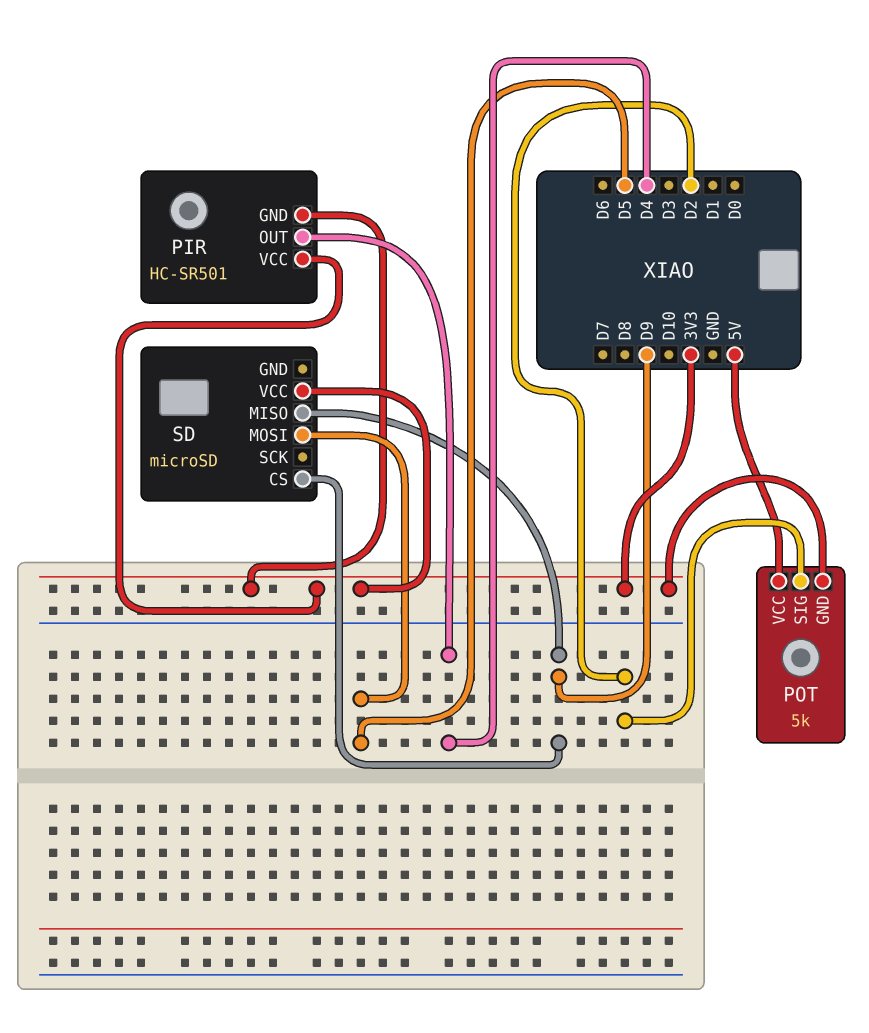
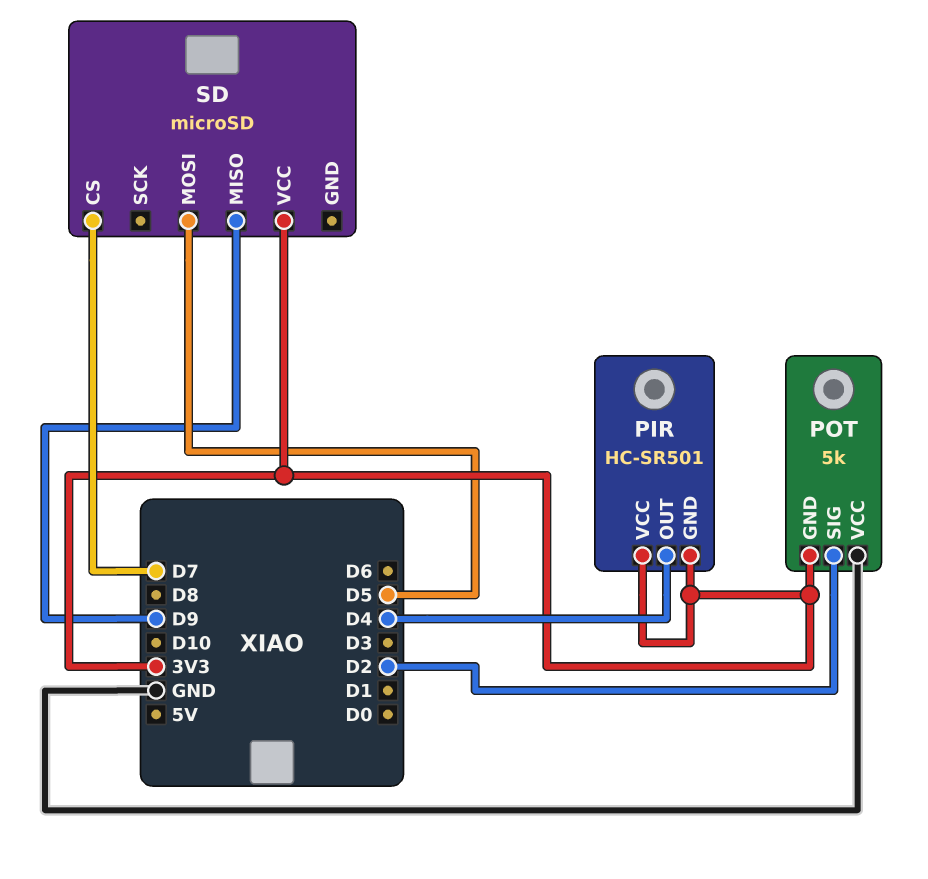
POT pin VCC: 5V -> GND
SD pin CS: D9 -> D7

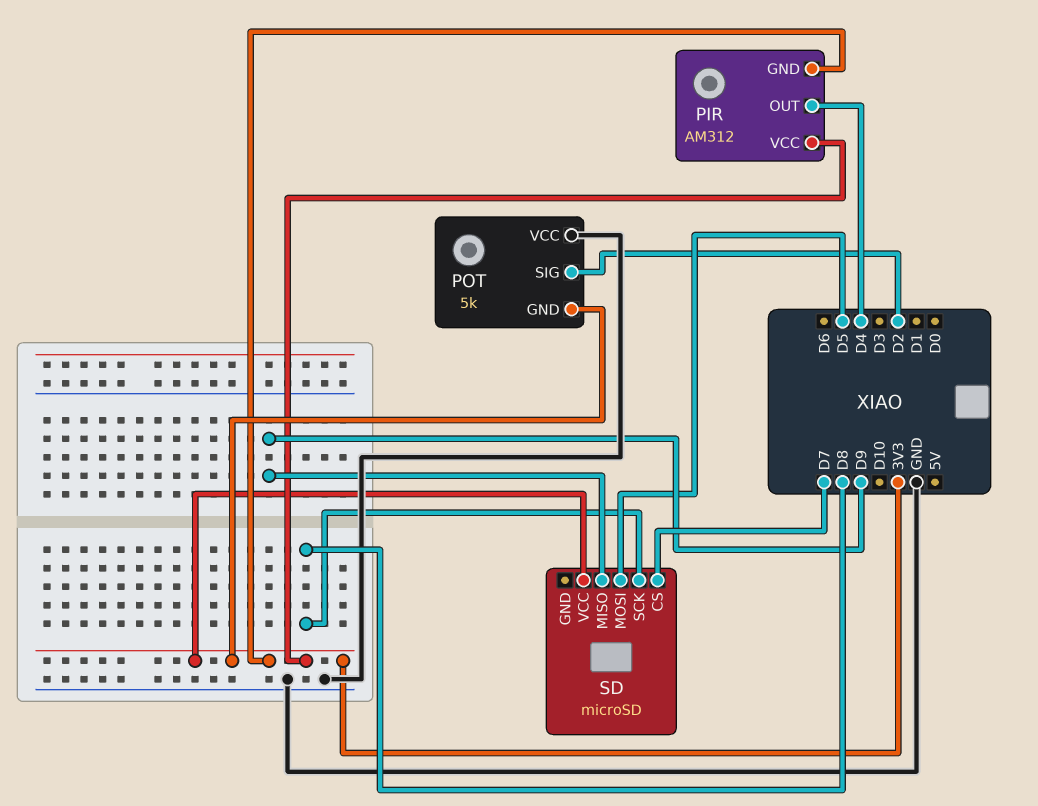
PIR: HC-SR501 -> AM312
SD pin SCK: none -> D8

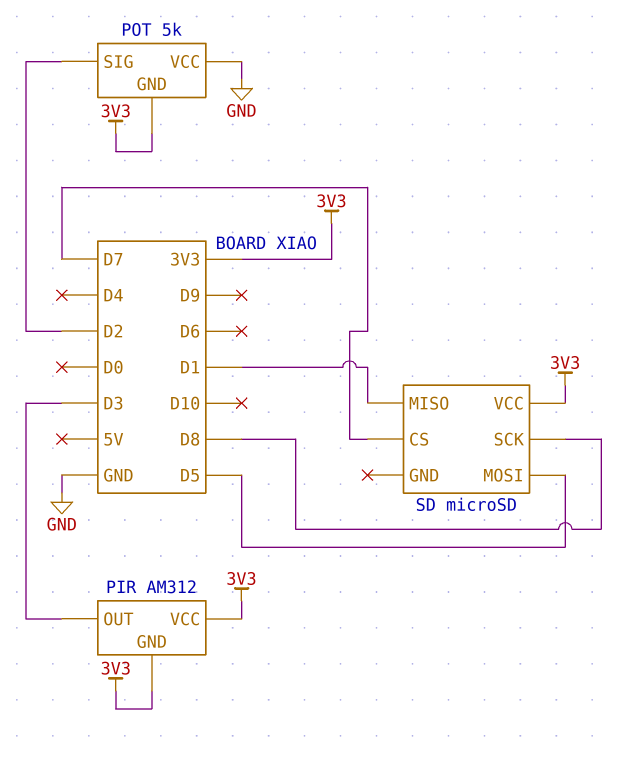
PIR pin OUT: D4 -> D3
SD pin MISO: D9 -> D1

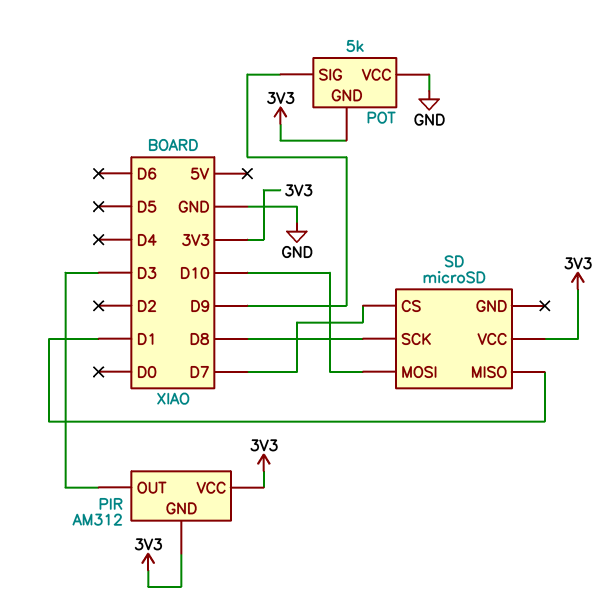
POT pin SIG: D2 -> D9
SD pin MOSI: D5 -> D10

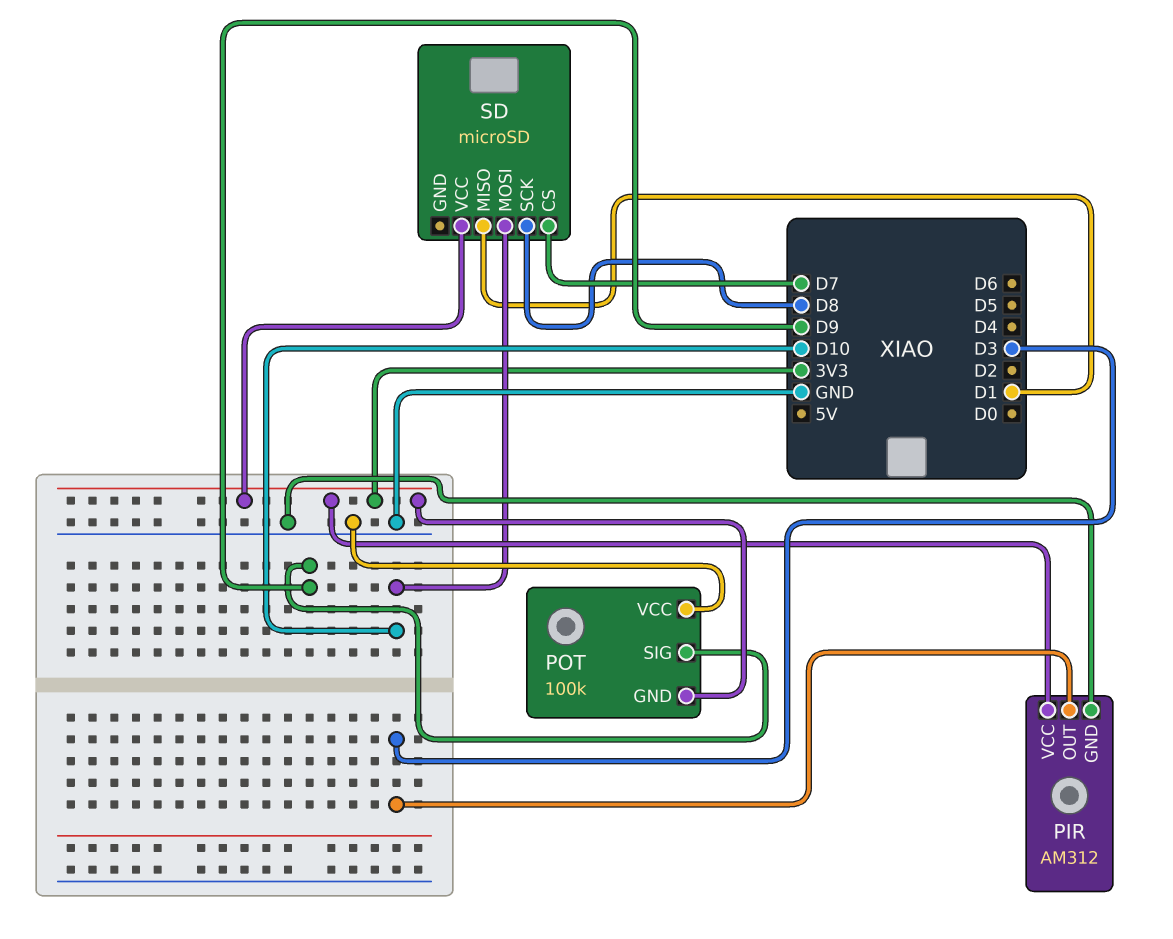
PIR pin GND: 3V3 -> GND
POT: 5k -> 100k

